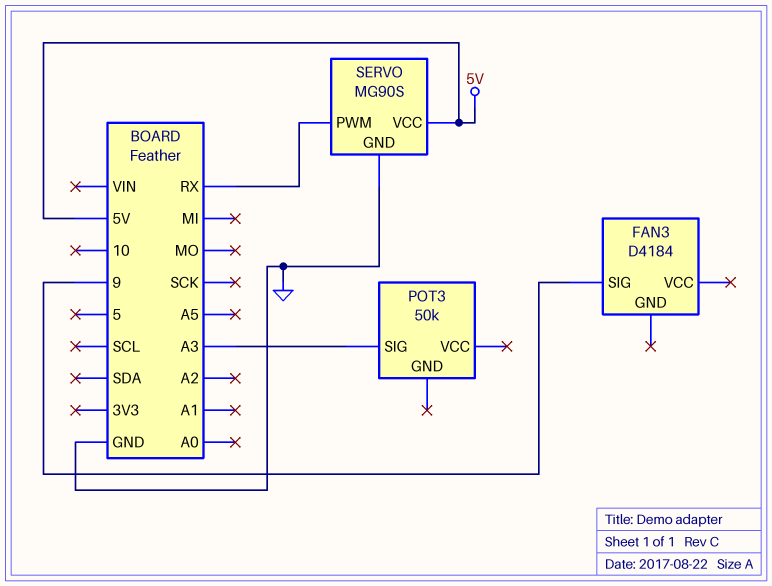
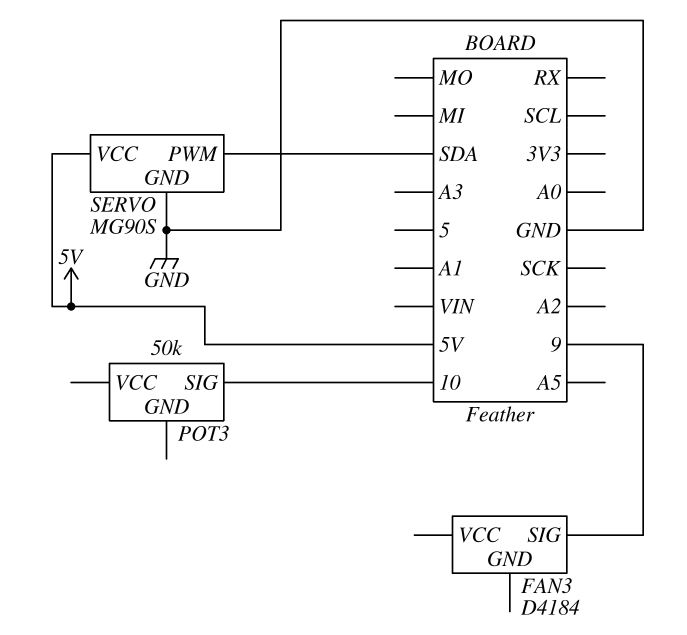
POT3 pin SIG: A3 -> 10
SERVO pin PWM: RX -> SDA

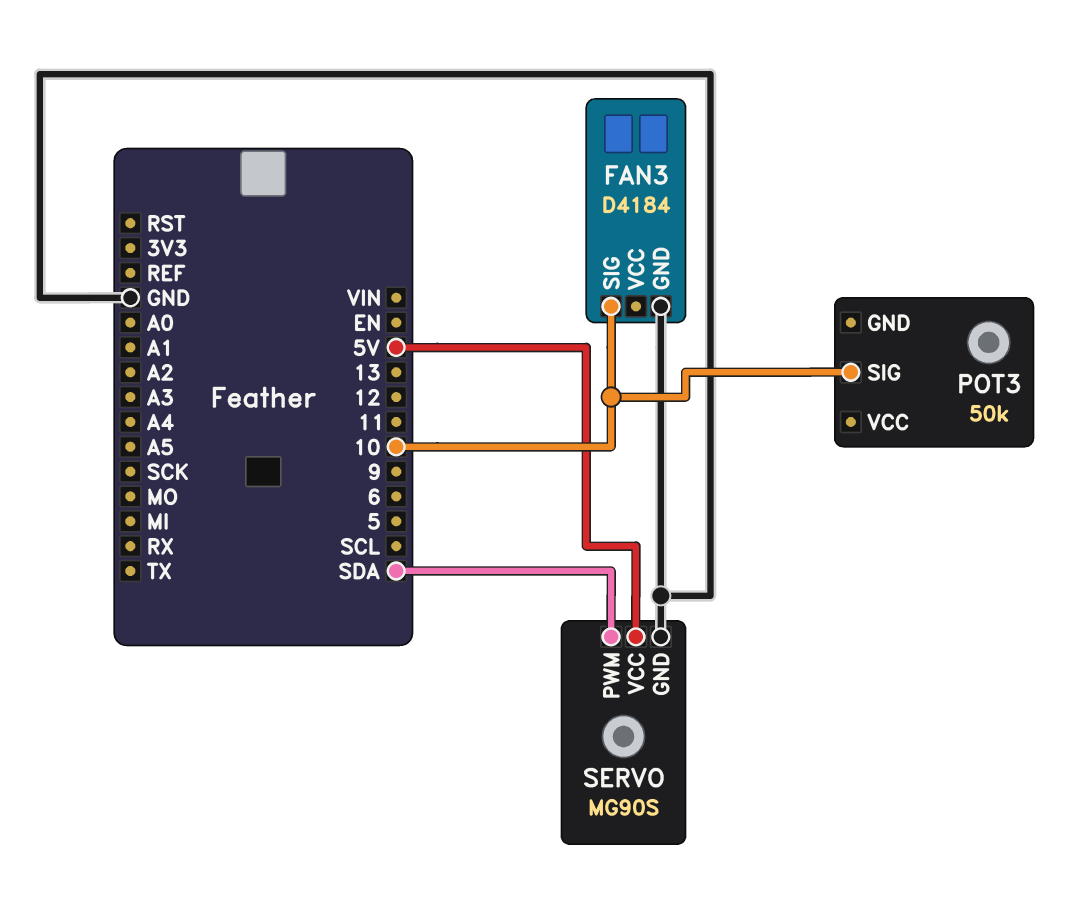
FAN3 pin GND: none -> GND
FAN3 pin SIG: 9 -> 10

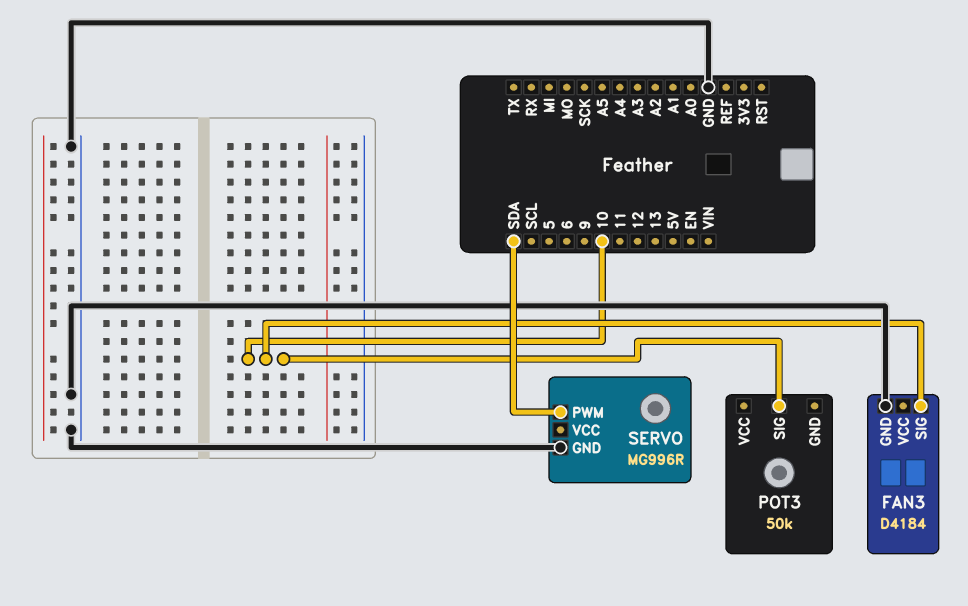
SERVO: MG90S -> MG996R
SERVO pin VCC: 5V -> none

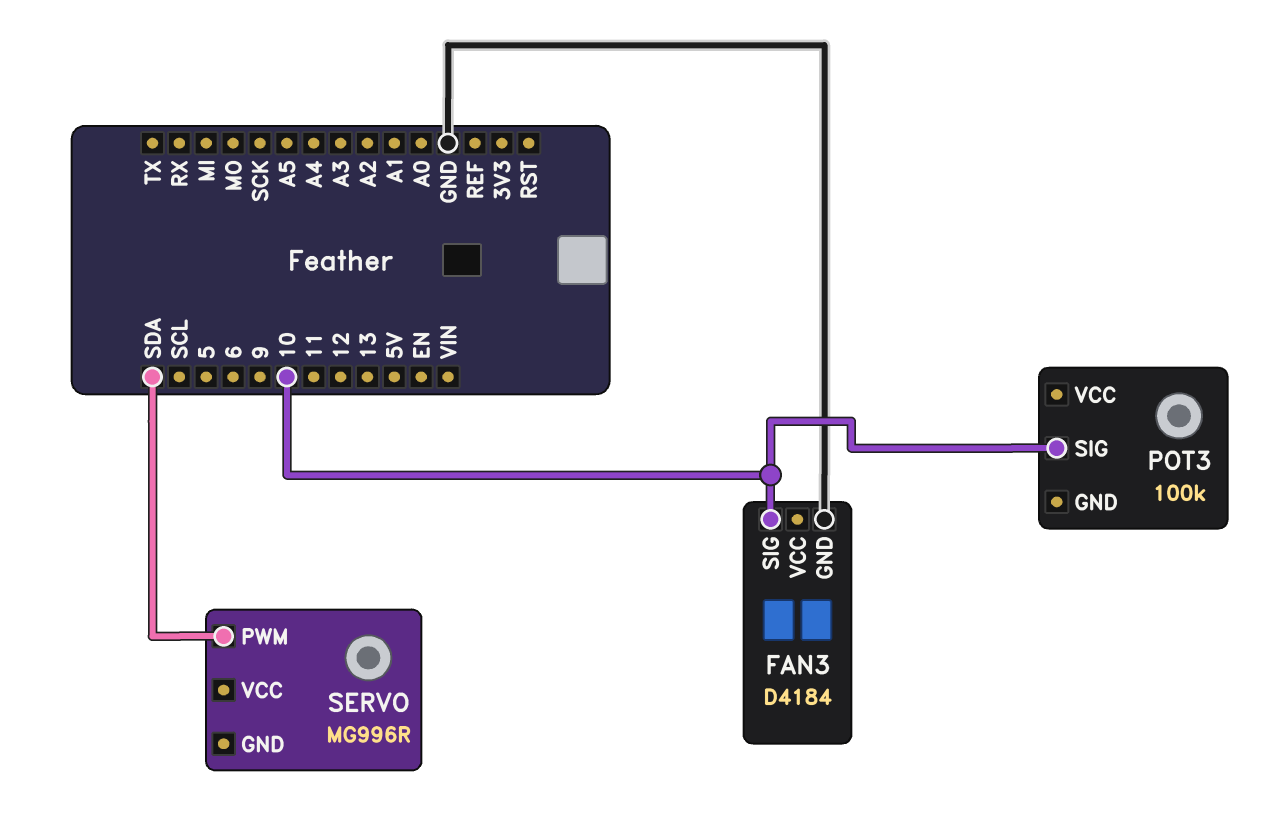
POT3: 50k -> 100k
SERVO pin GND: GND -> none

